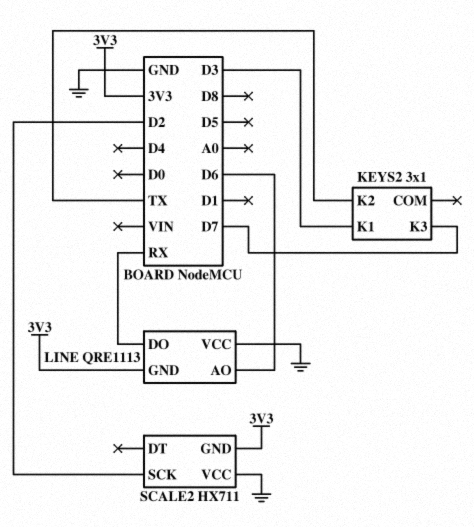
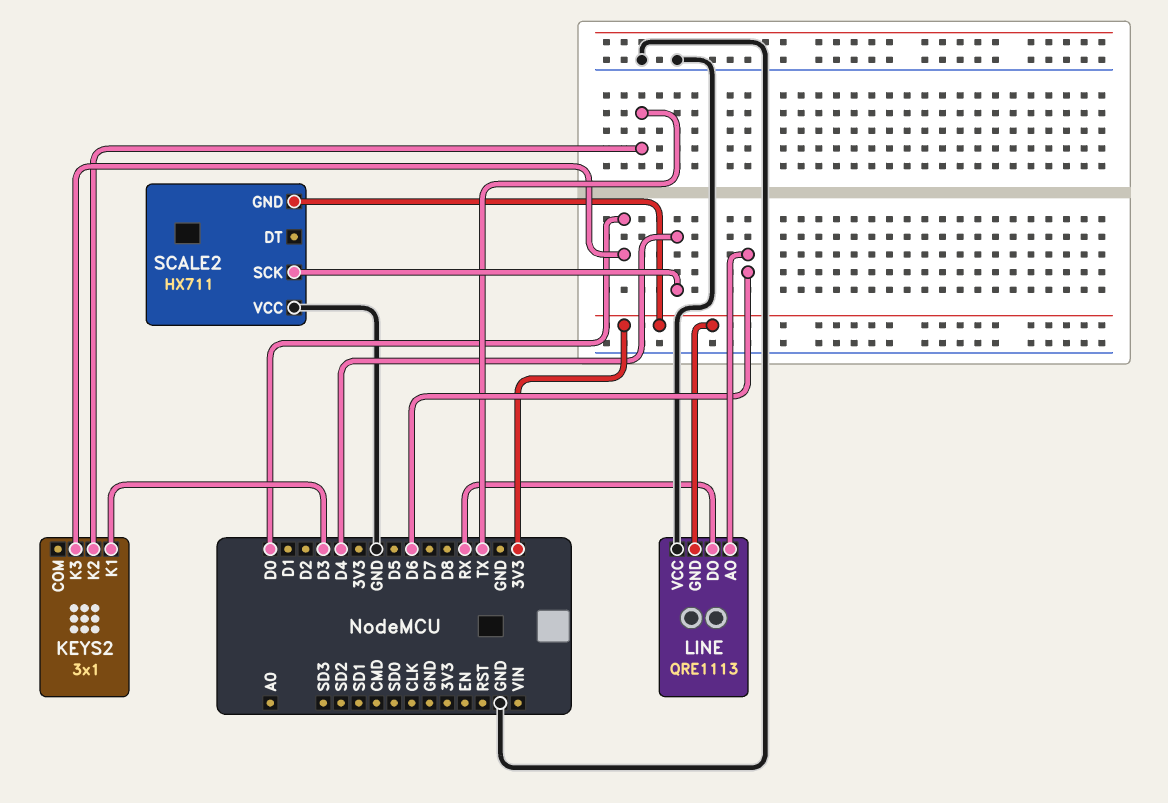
KEYS2 pin K3: D7 -> D0
SCALE2 pin SCK: D2 -> D4

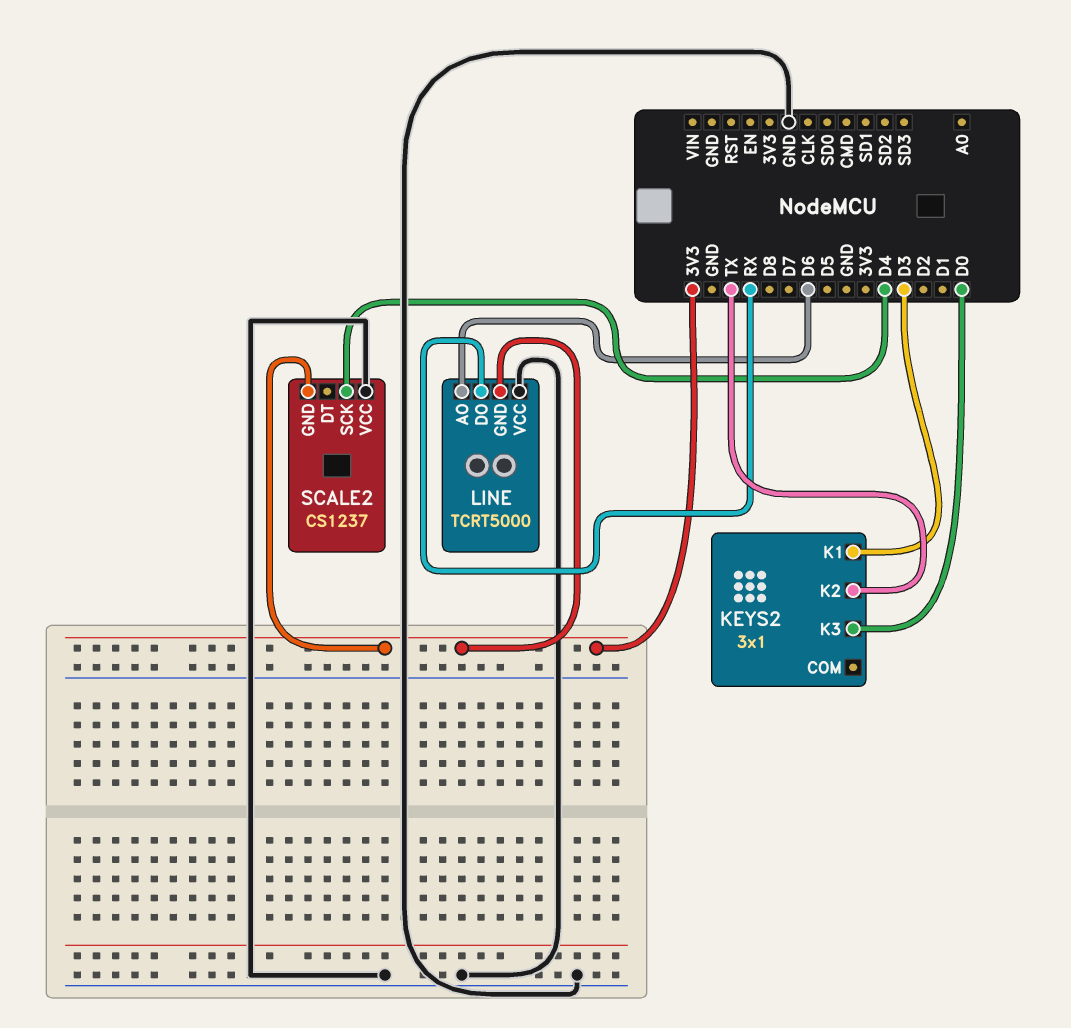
LINE: QRE1113 -> TCRT5000
SCALE2: HX711 -> CS1237

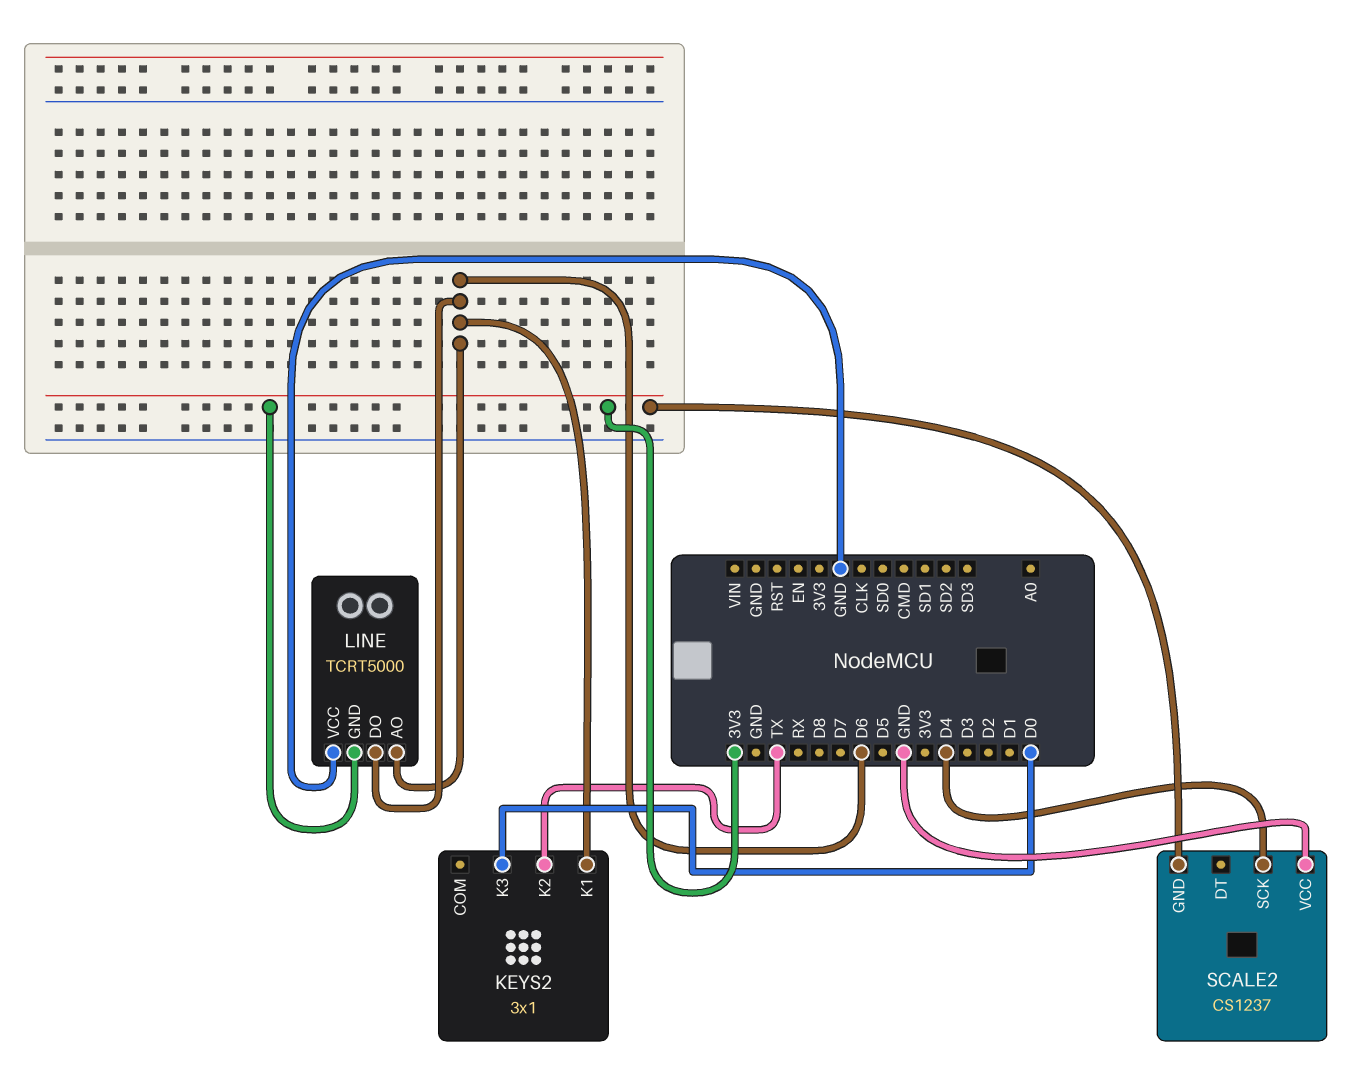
KEYS2 pin K1: D3 -> D6
LINE pin DO: RX -> D6

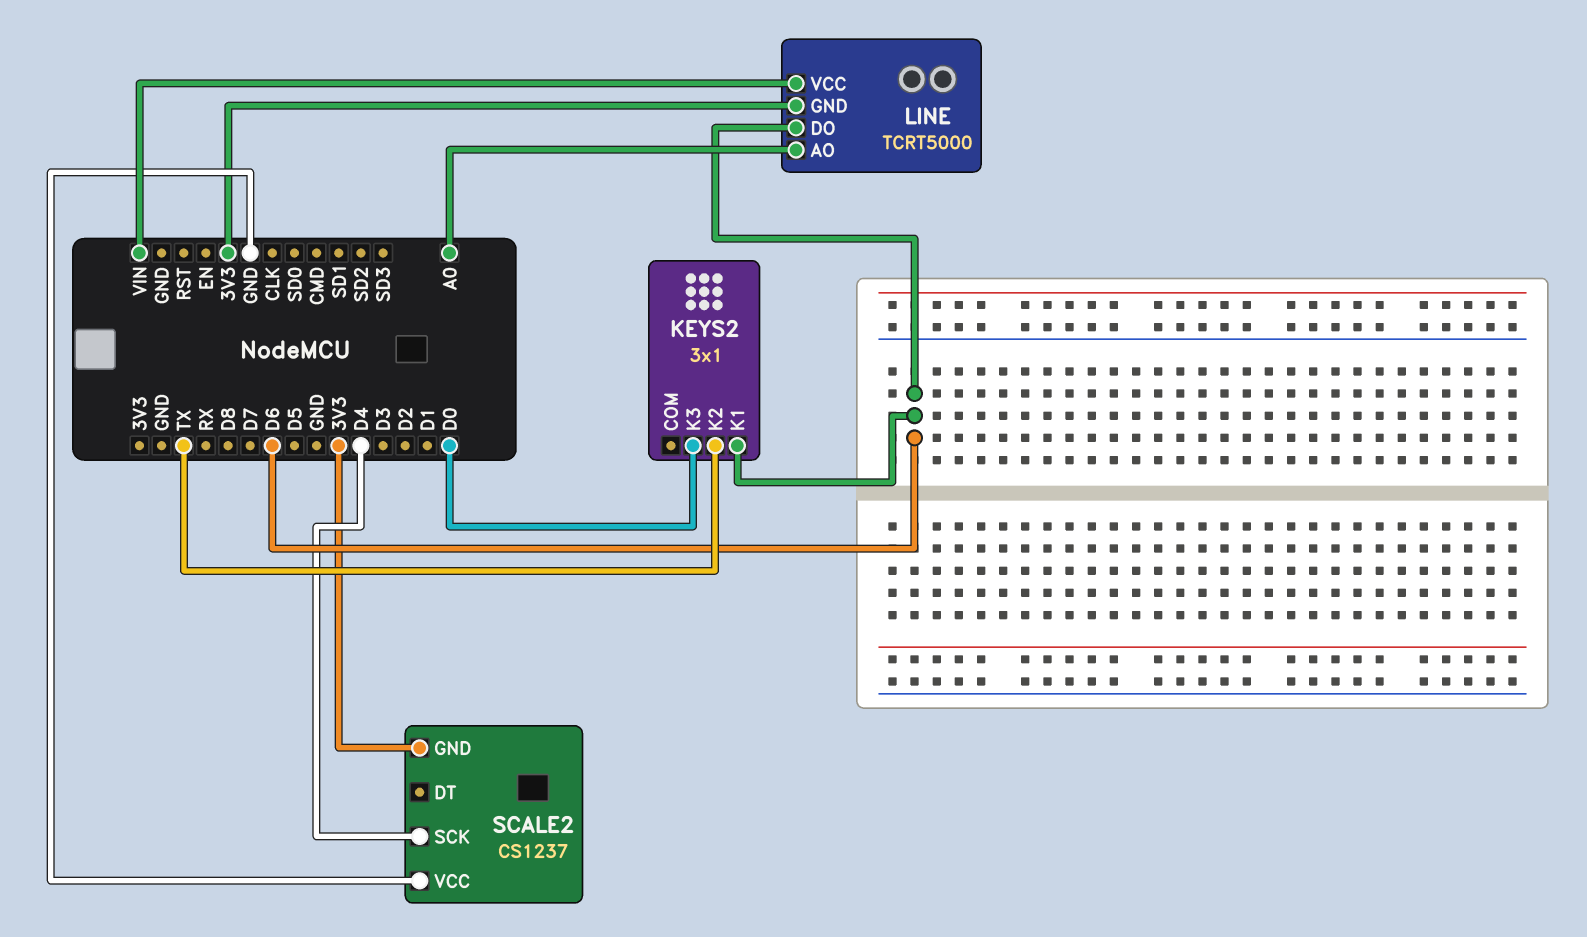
LINE pin AO: D6 -> A0
LINE pin VCC: GND -> VIN

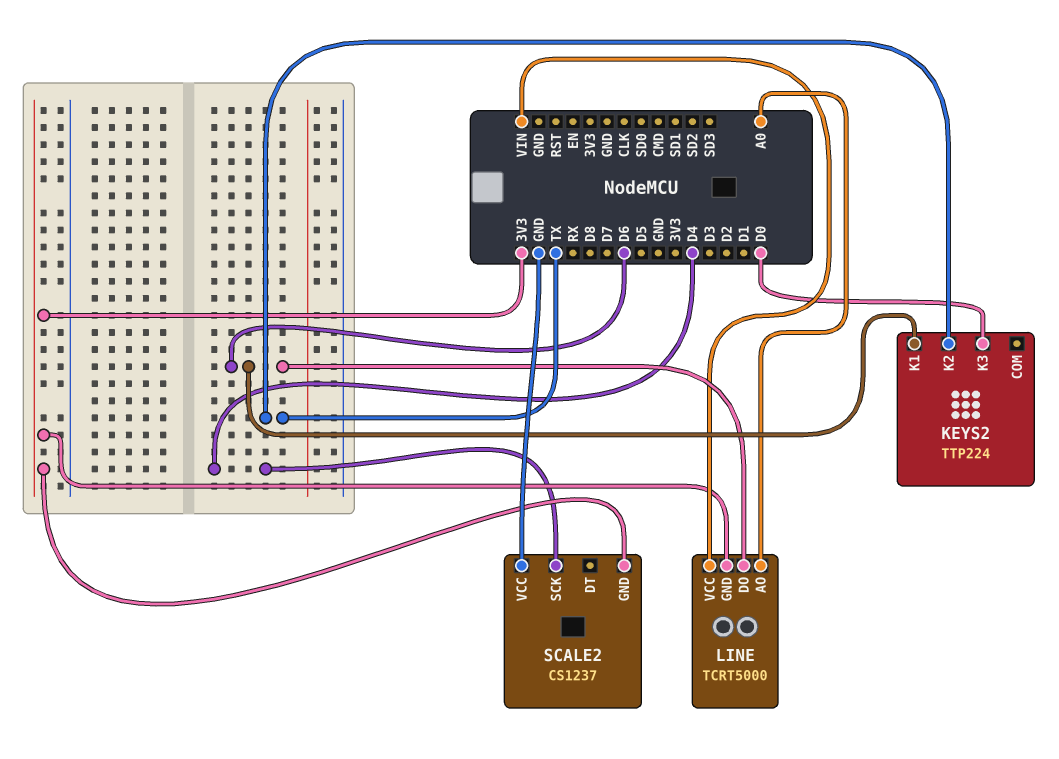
KEYS2: 3x1 -> TTP224

